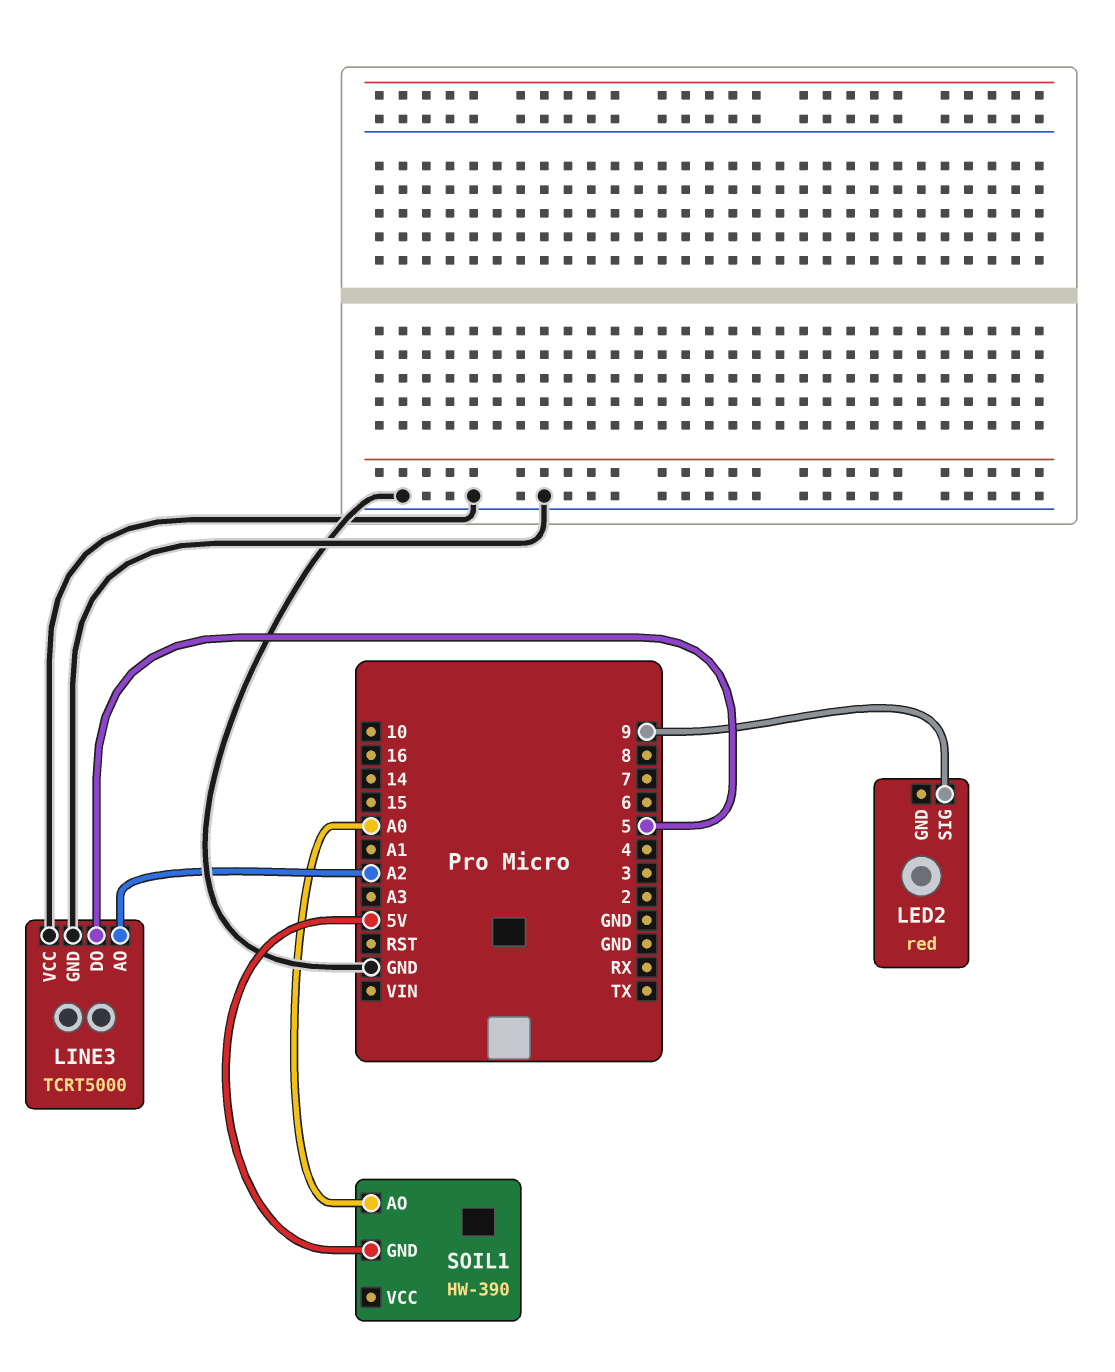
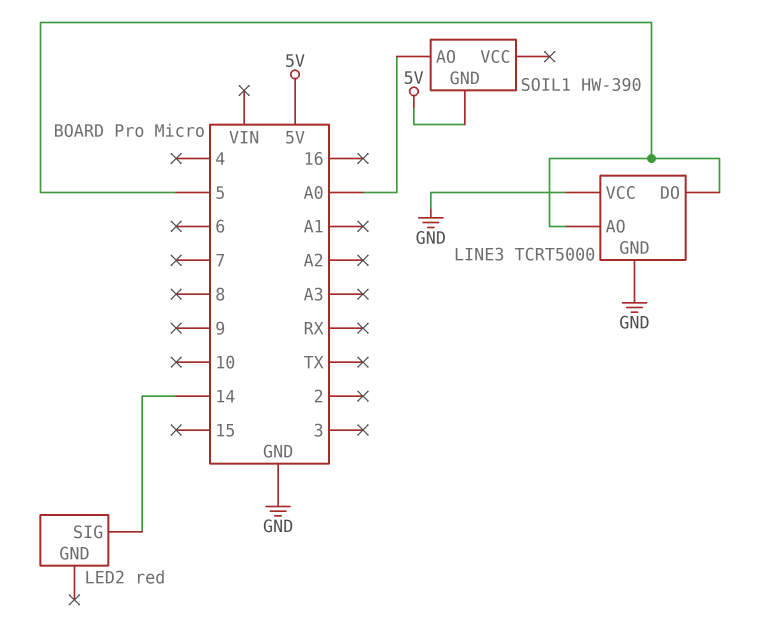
LED2 pin SIG: 9 -> 14
LINE3 pin AO: A2 -> 5

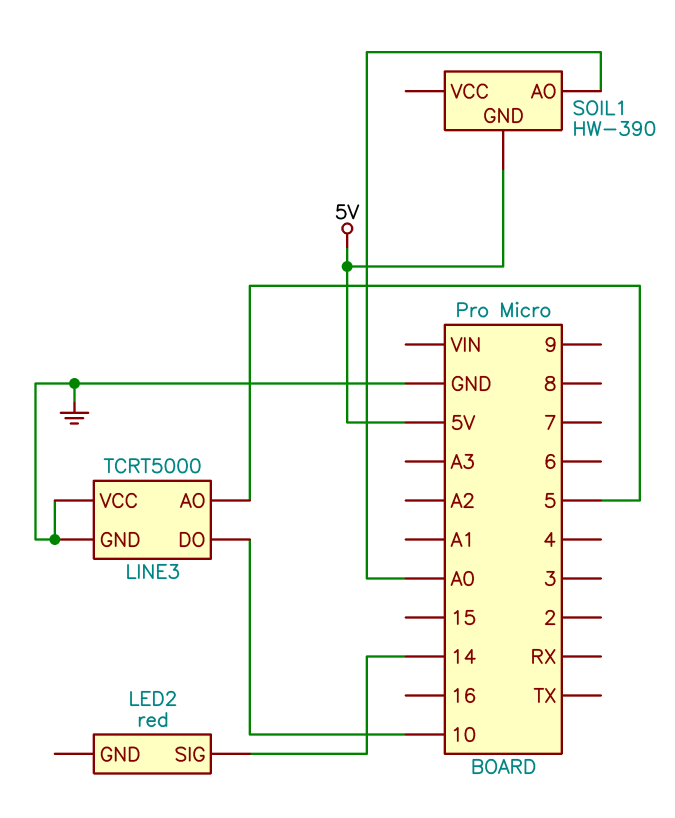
LINE3 pin DO: 5 -> 10

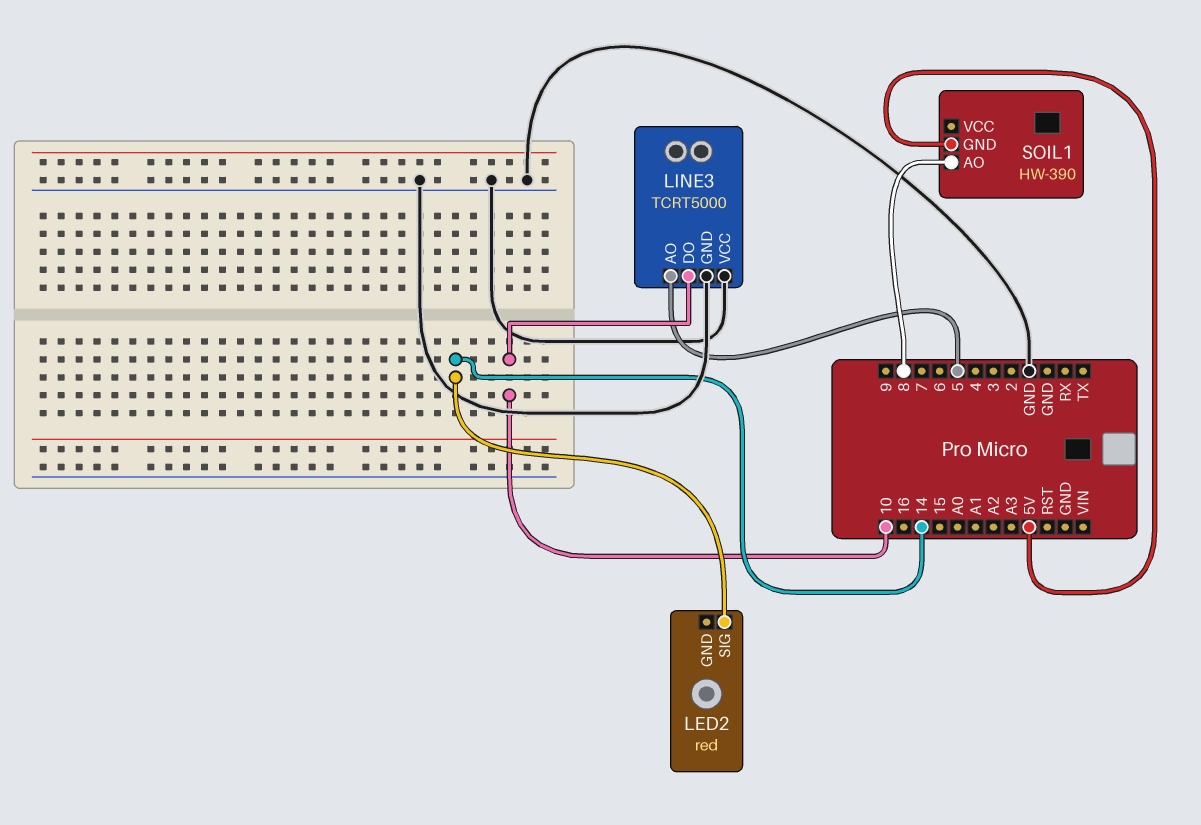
SOIL1 pin AO: A0 -> 8

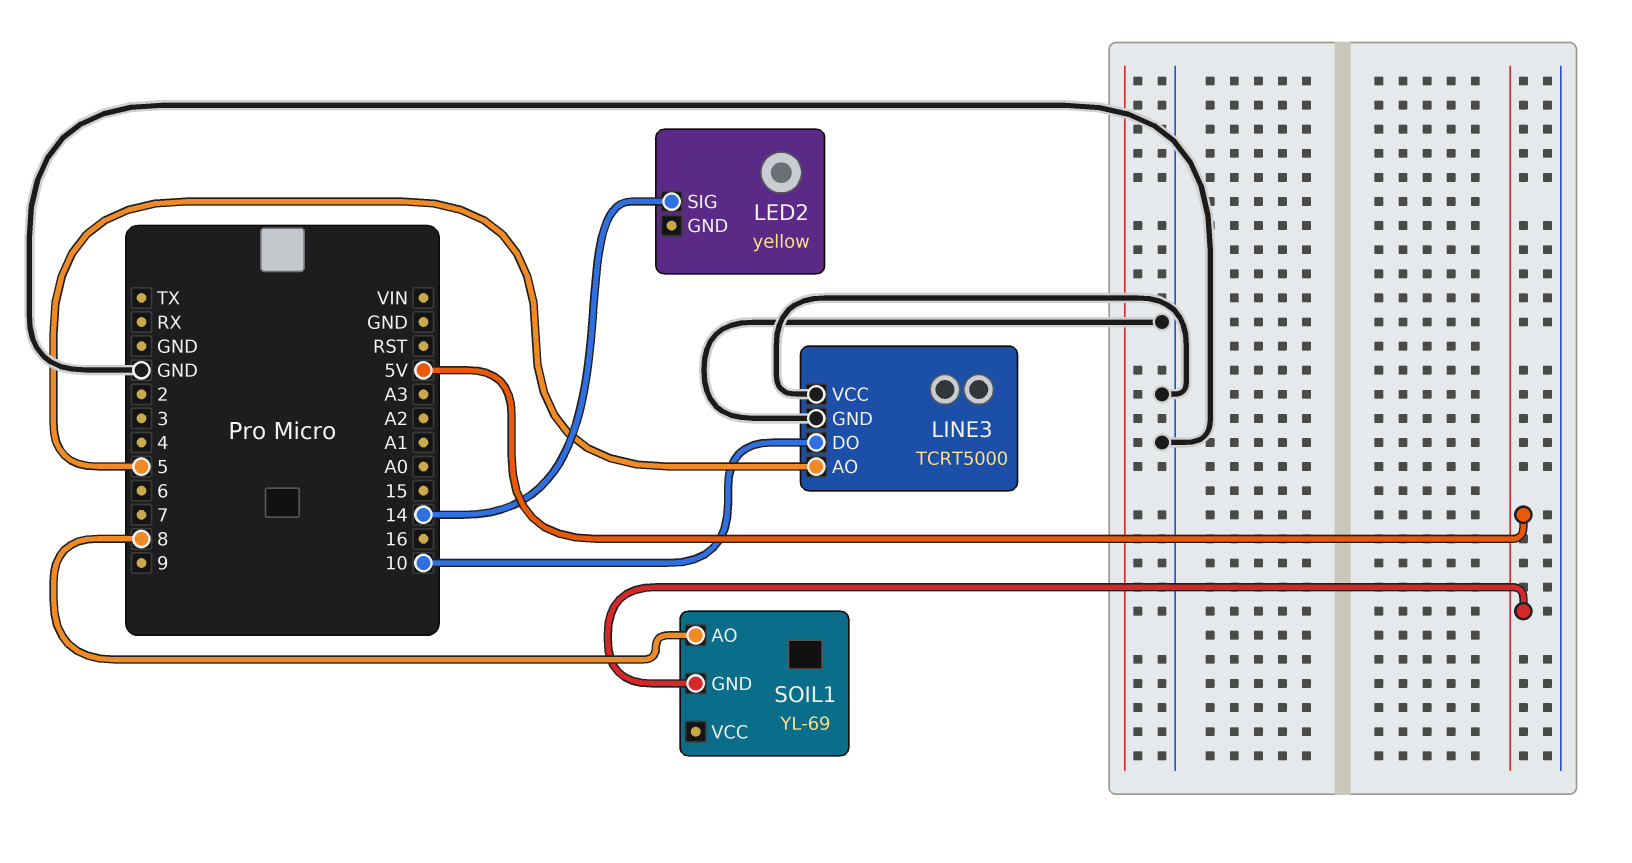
LED2: red -> yellow
SOIL1: HW-390 -> YL-69

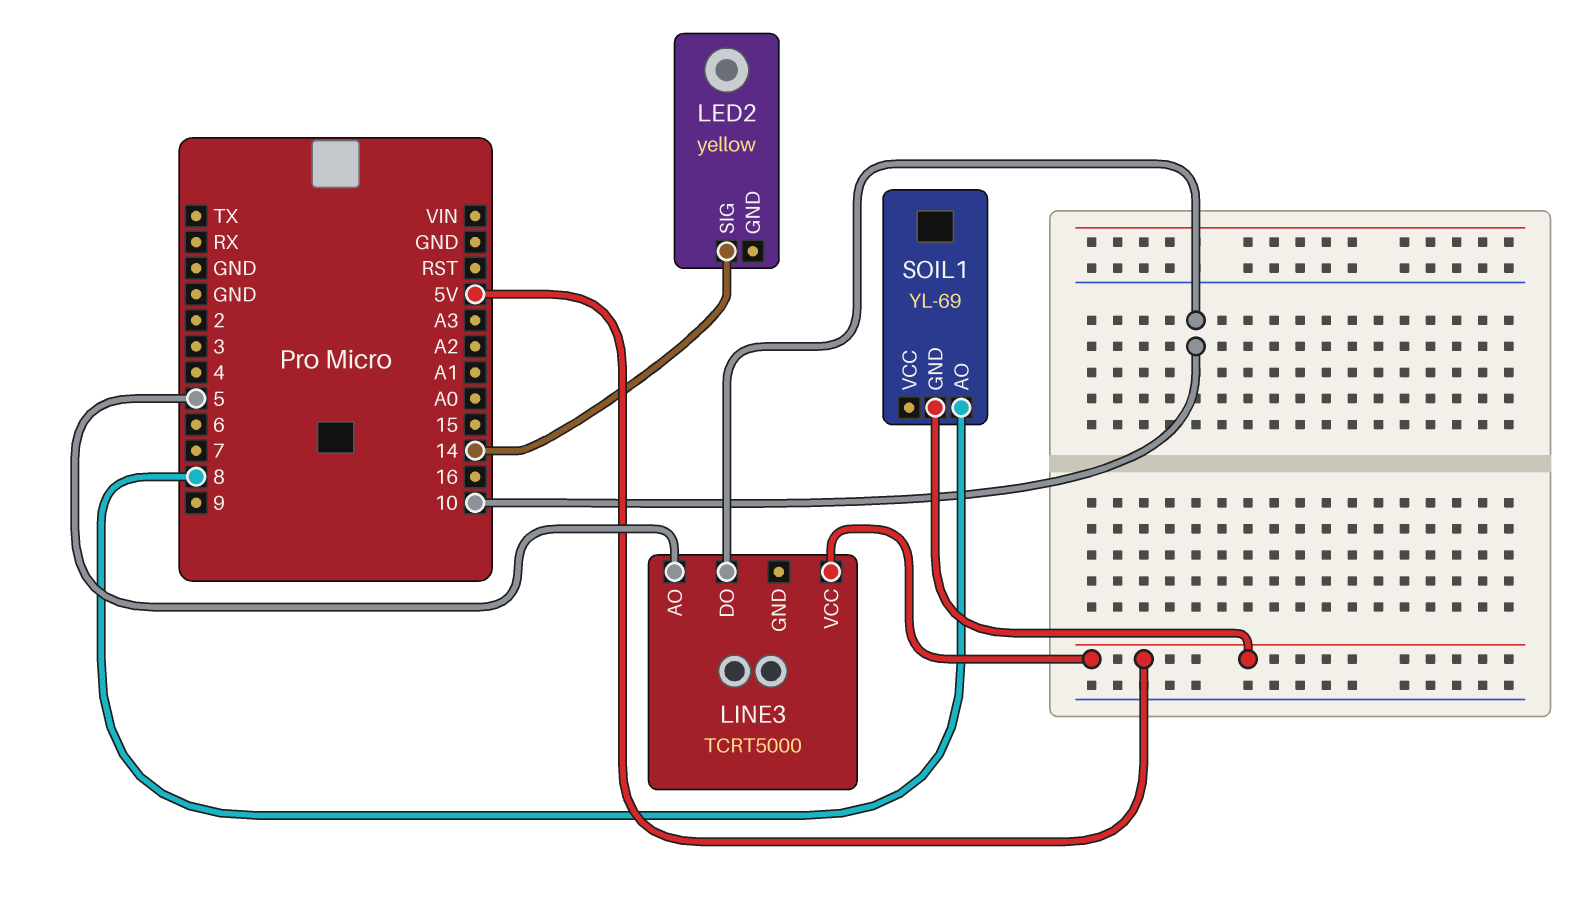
LINE3 pin GND: GND -> none
LINE3 pin VCC: GND -> 5V

